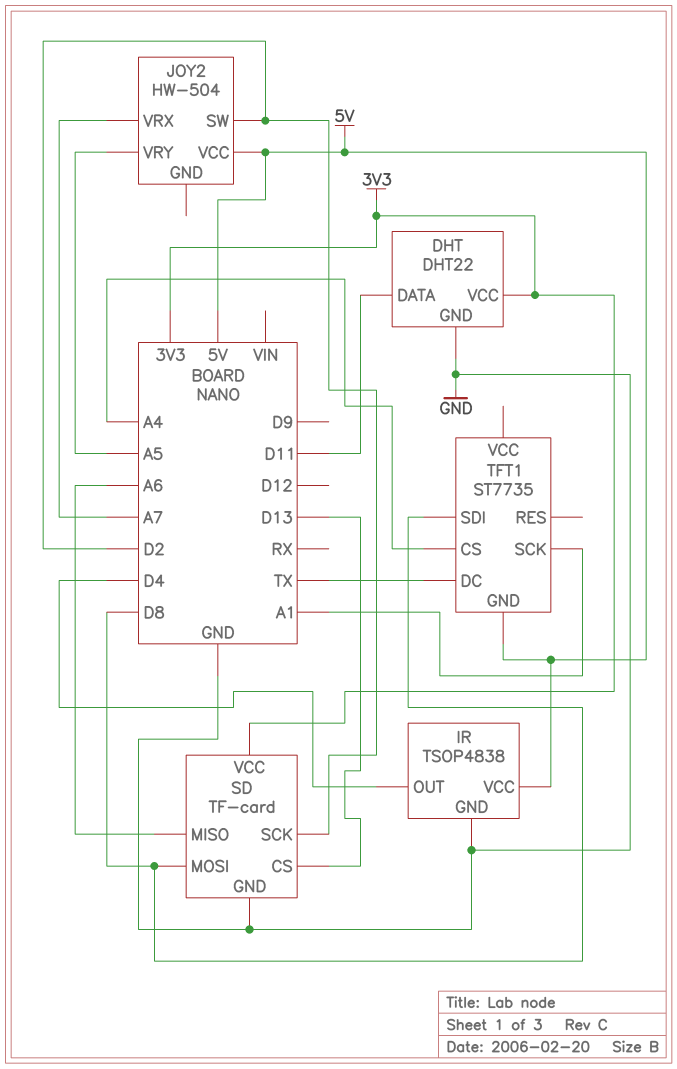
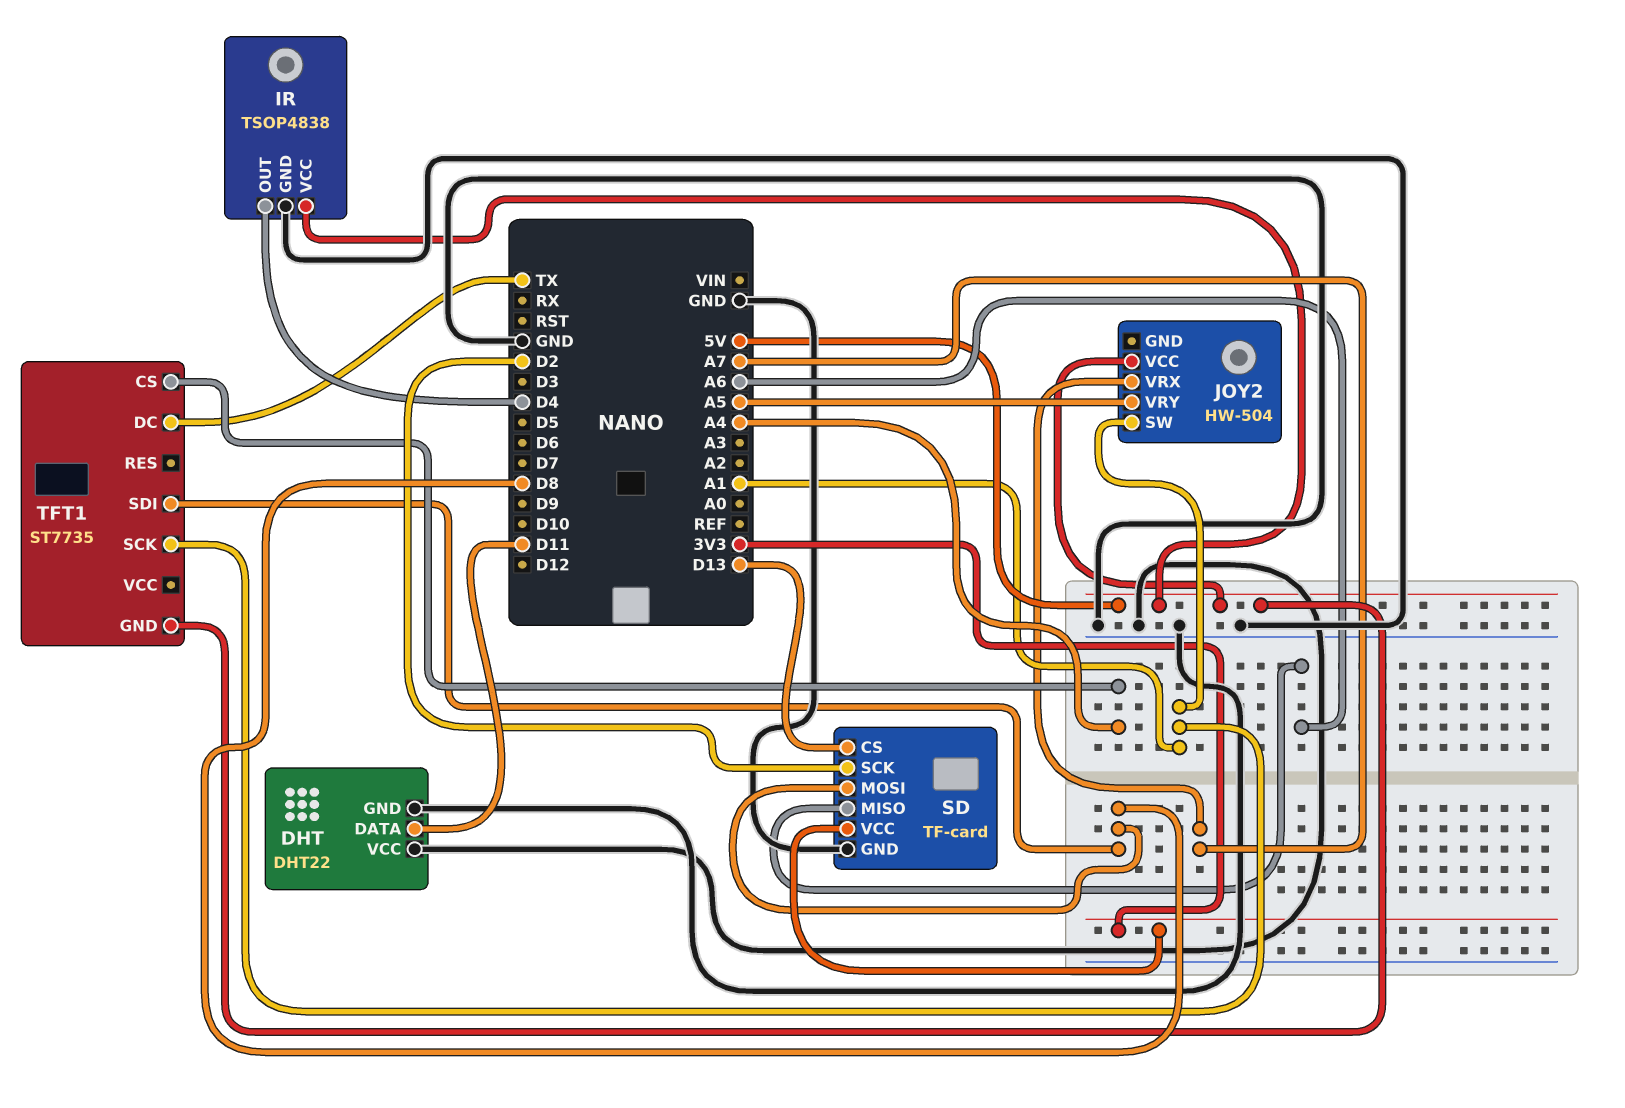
DHT pin VCC: 3V3 -> GND
JOY2 pin SW: D2 -> A1

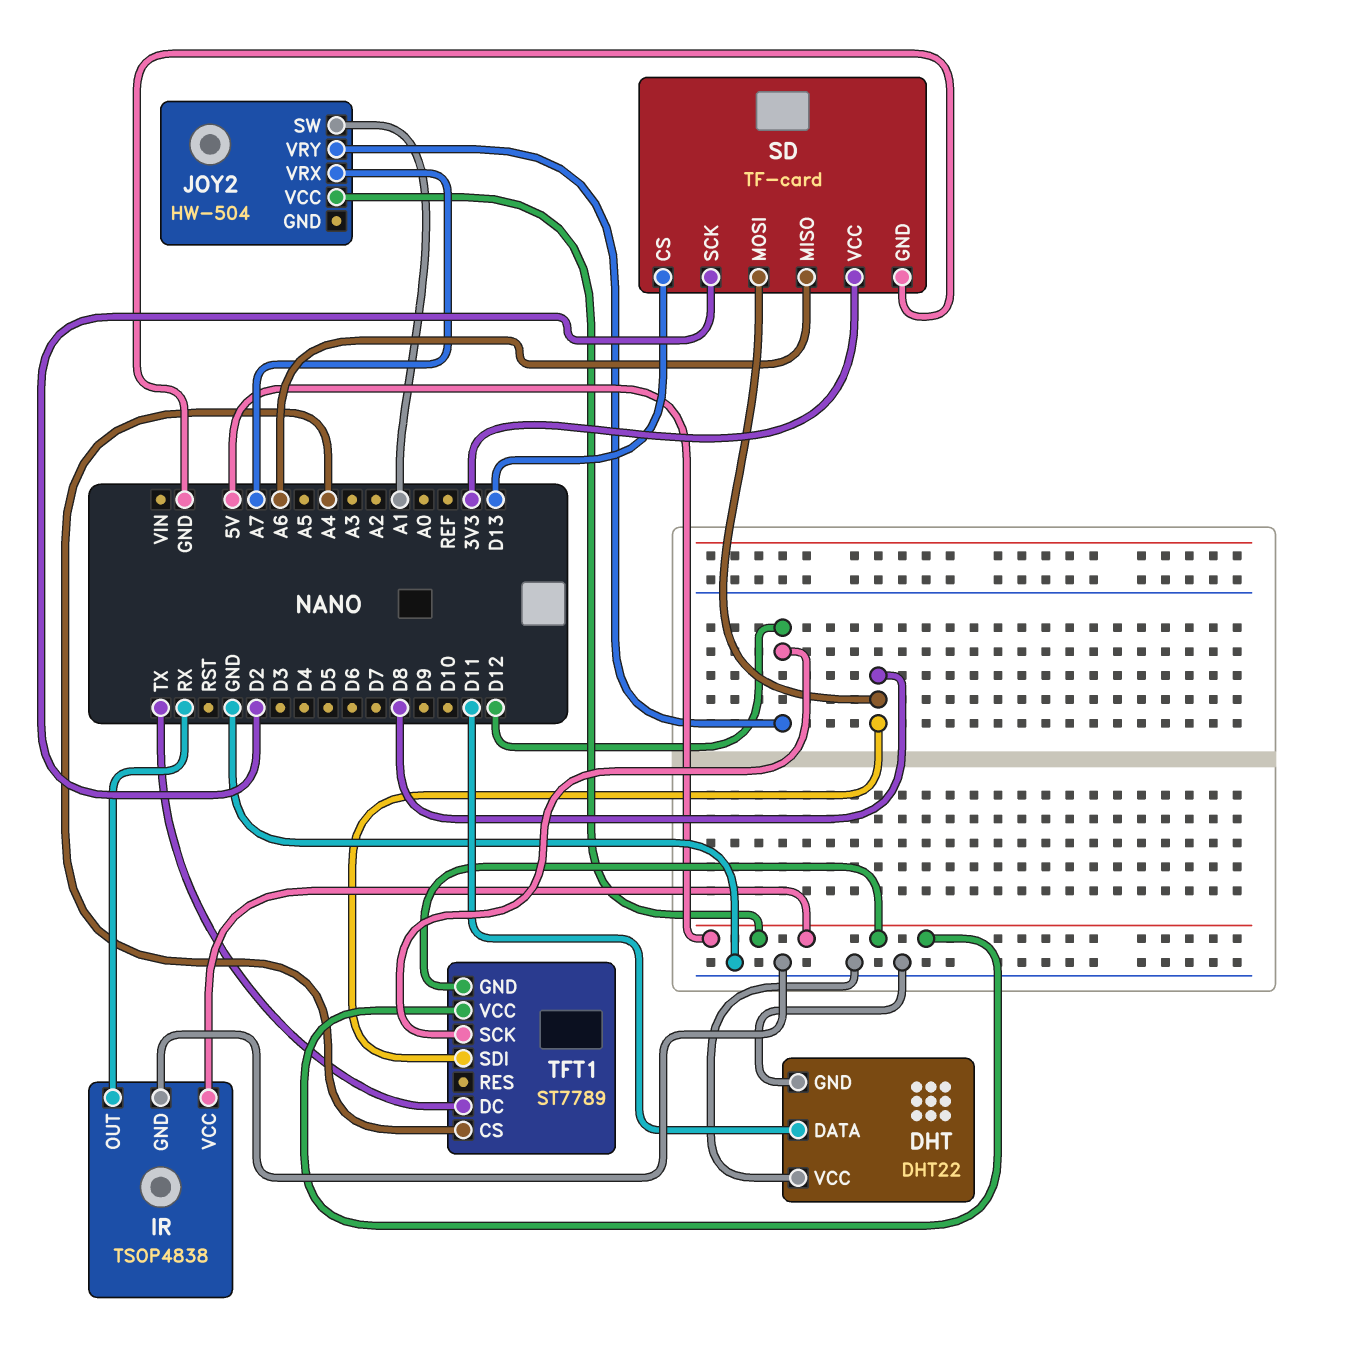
IR pin OUT: D4 -> RX
JOY2 pin VRY: A5 -> D12
TFT1: ST7735 -> ST7789
TFT1 pin SCK: A1 -> D12
TFT1 pin VCC: none -> 5V

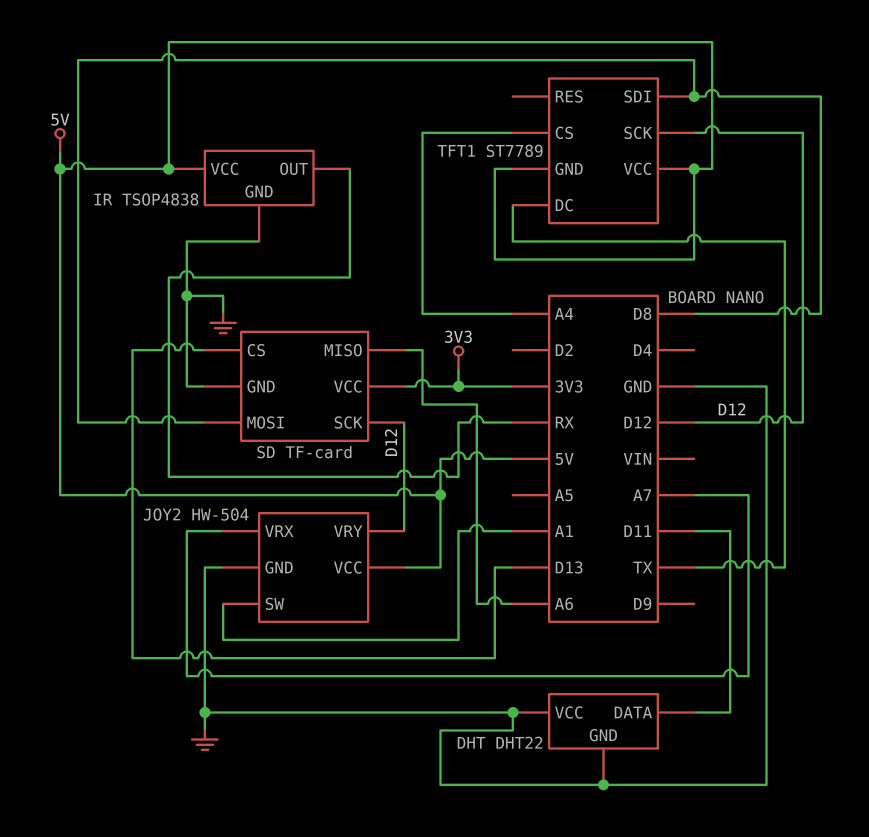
JOY2 pin GND: none -> GND
SD pin SCK: D2 -> D12

